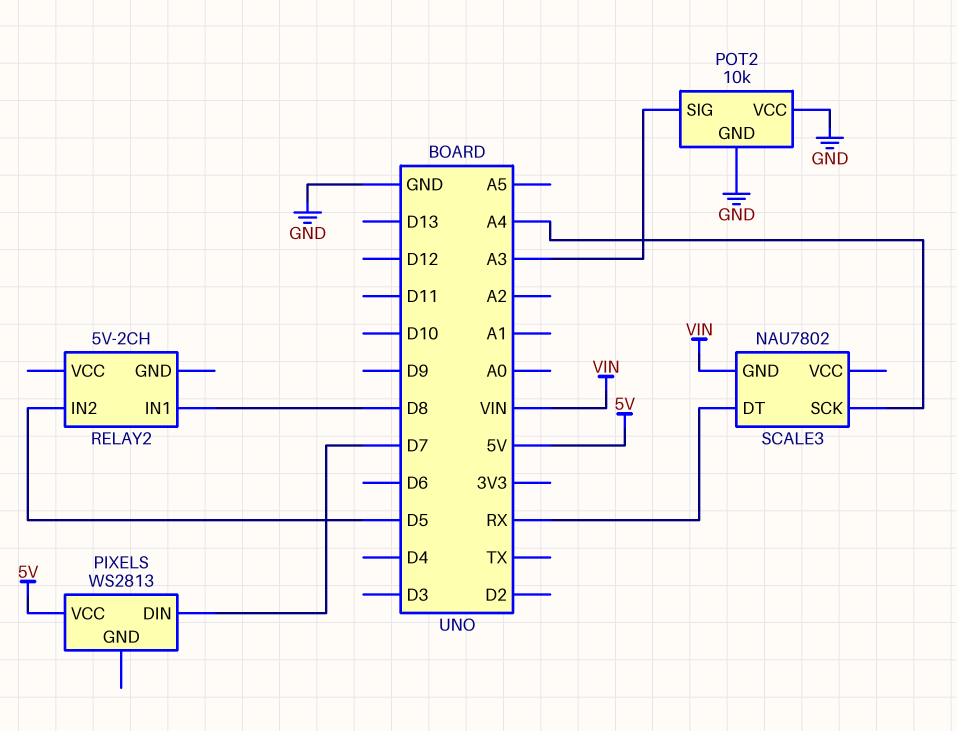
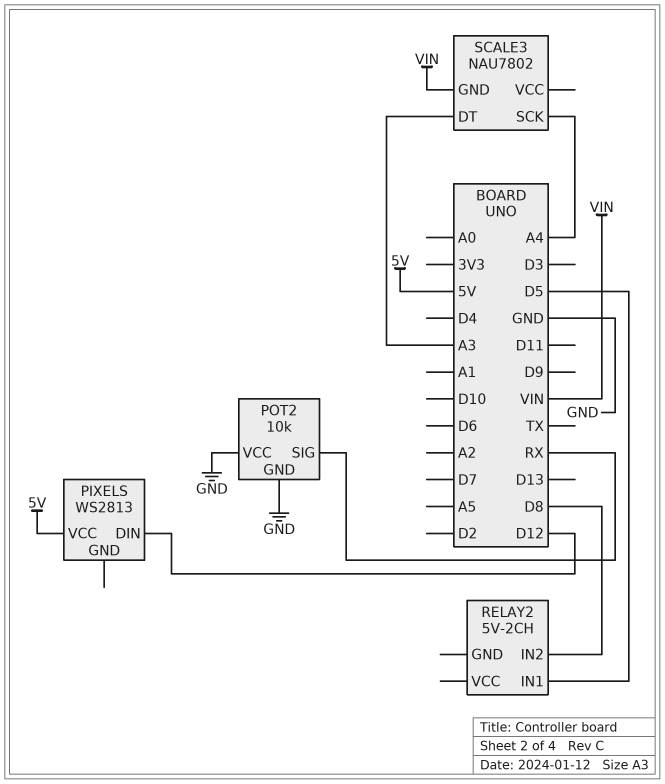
PIXELS pin DIN: D7 -> D12
POT2 pin SIG: A3 -> RX
RELAY2 pin IN1: D8 -> D5
RELAY2 pin IN2: D5 -> D8
SCALE3 pin DT: RX -> A3

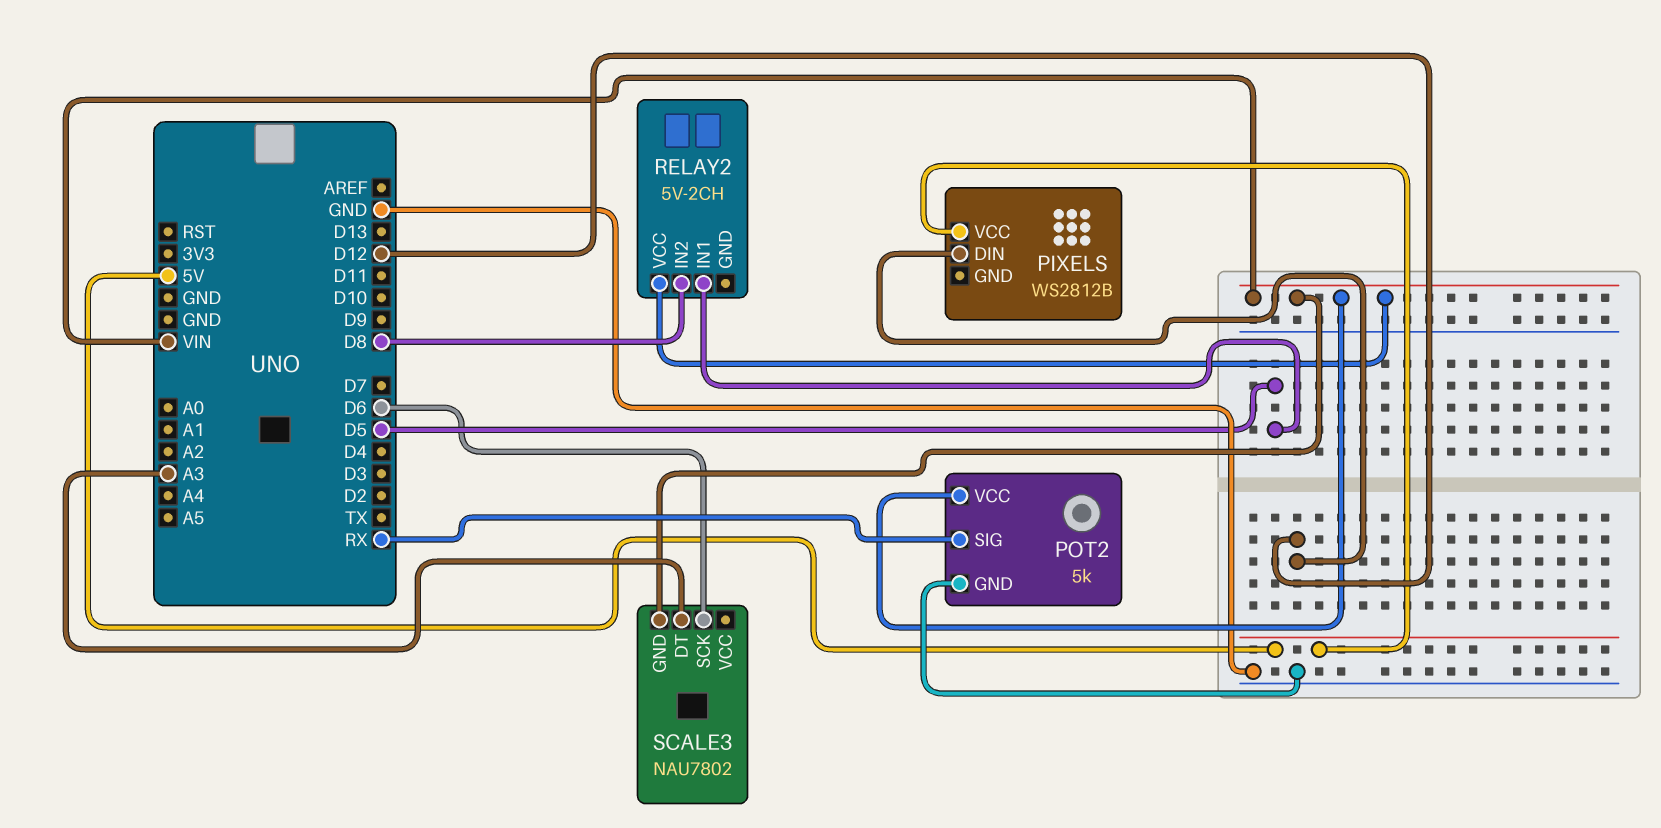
PIXELS: WS2813 -> WS2812B
POT2: 10k -> 5k
POT2 pin VCC: GND -> VIN
RELAY2 pin VCC: none -> VIN
SCALE3 pin SCK: A4 -> D6

